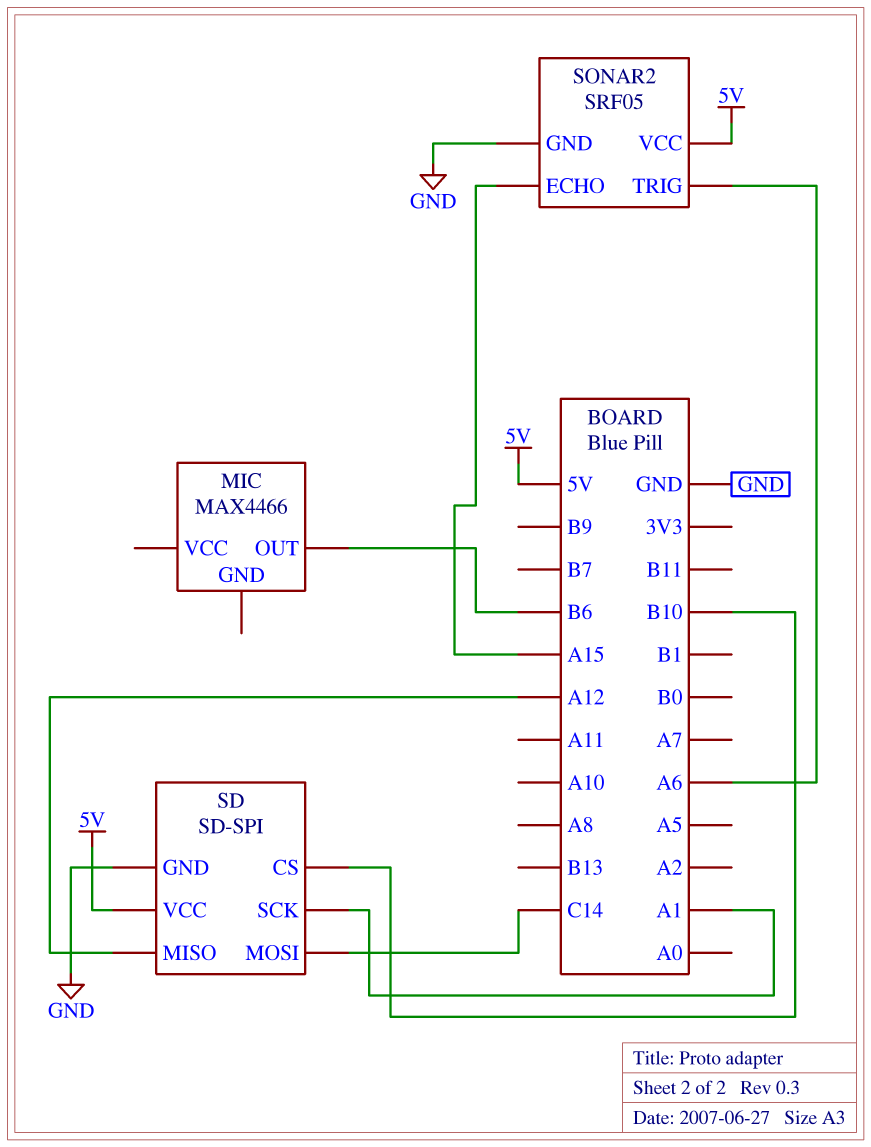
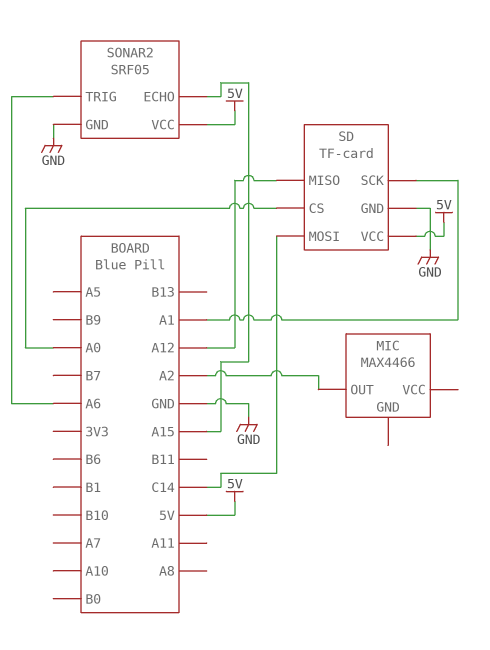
MIC pin OUT: B6 -> A2
SD: SD-SPI -> TF-card
SD pin CS: B10 -> A0

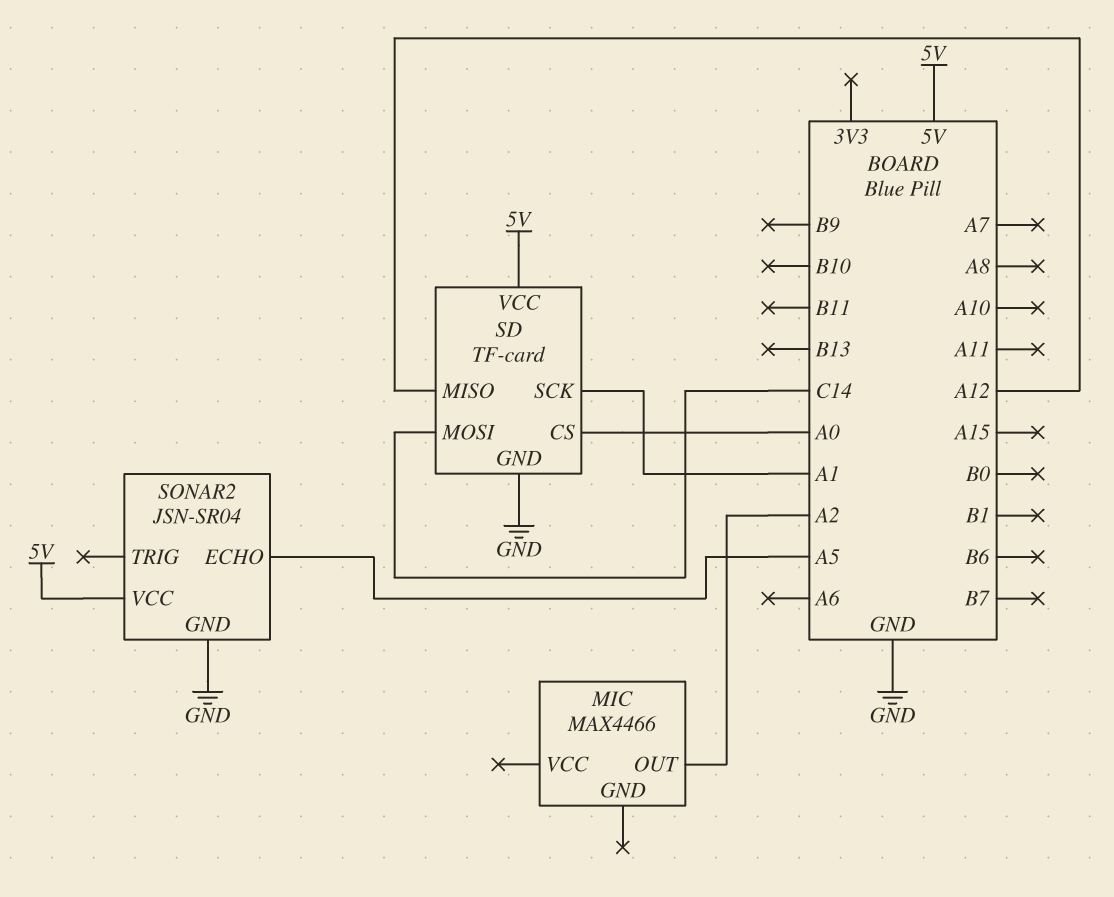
SONAR2: SRF05 -> JSN-SR04
SONAR2 pin ECHO: A15 -> A5
SONAR2 pin TRIG: A6 -> none

